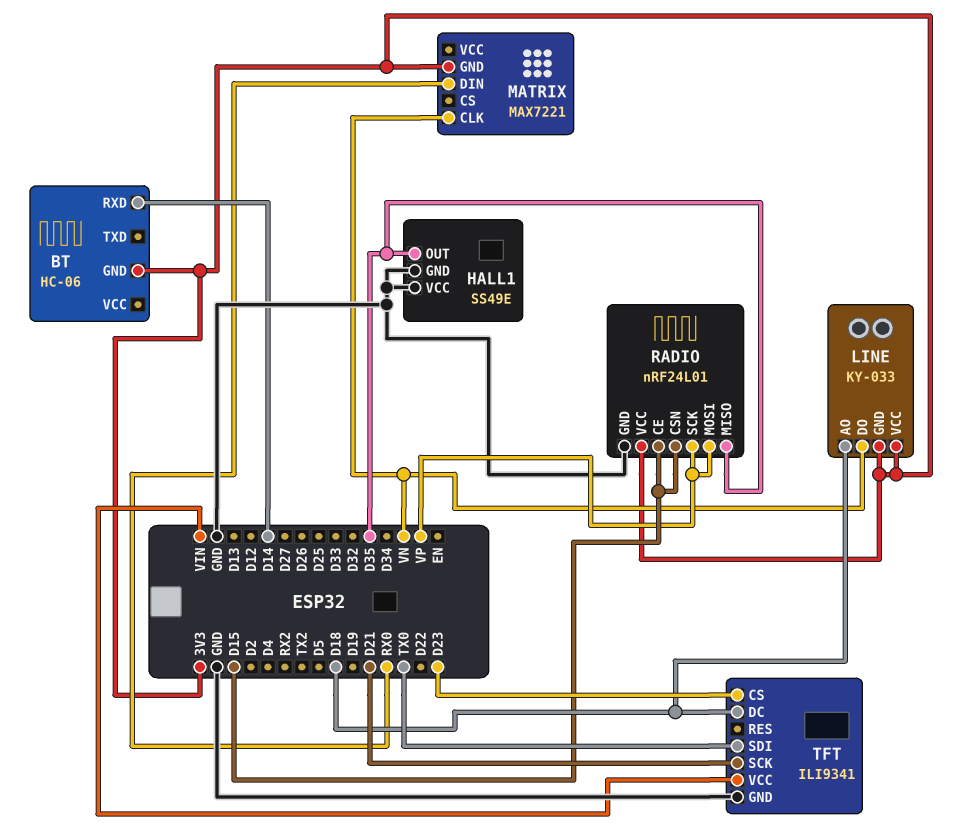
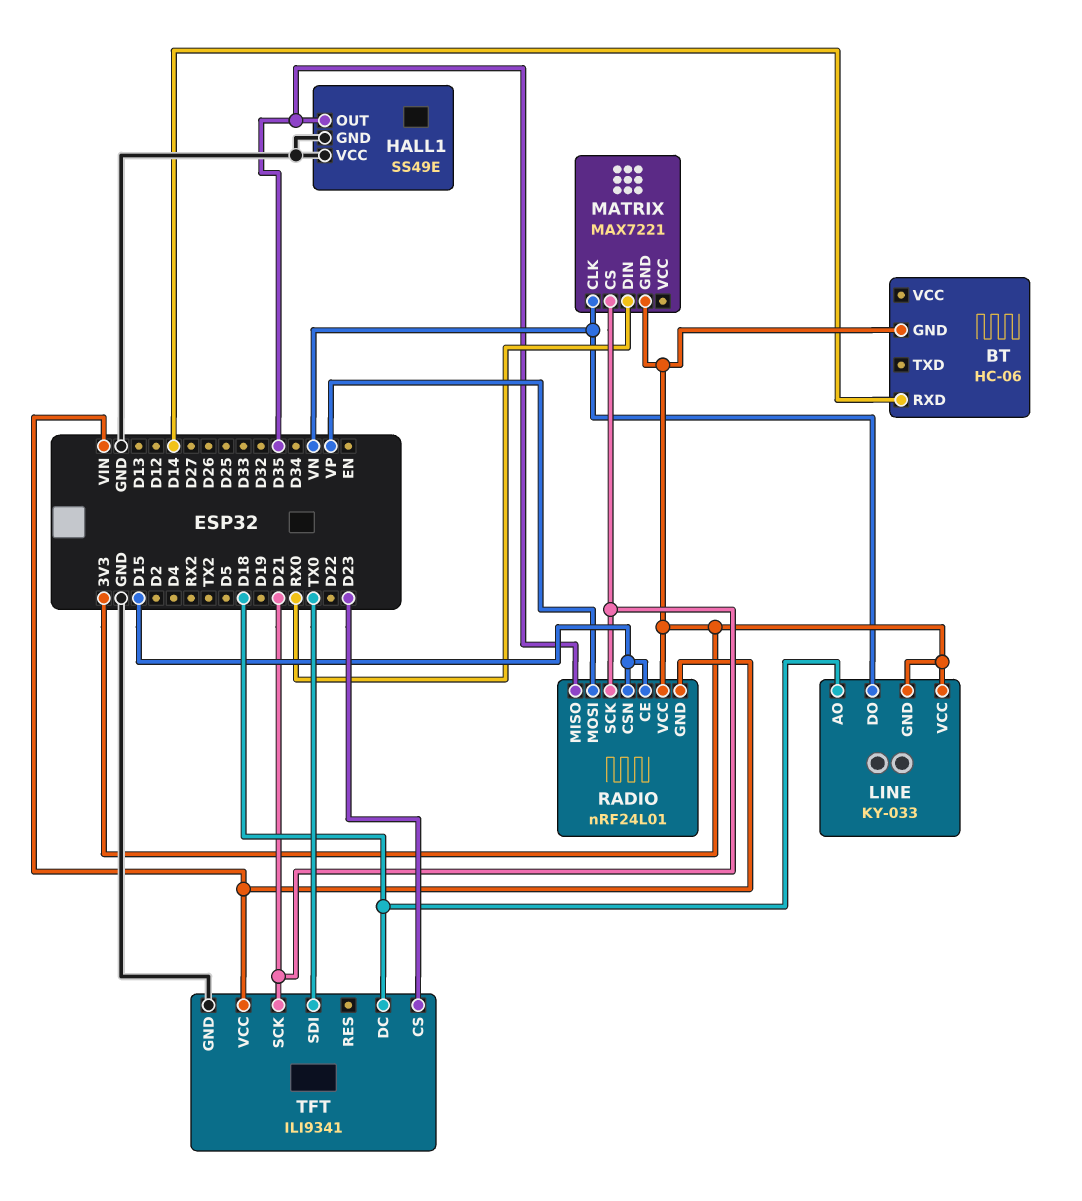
MATRIX pin CS: none -> D21
RADIO pin GND: GND -> VIN
RADIO pin SCK: VP -> D21

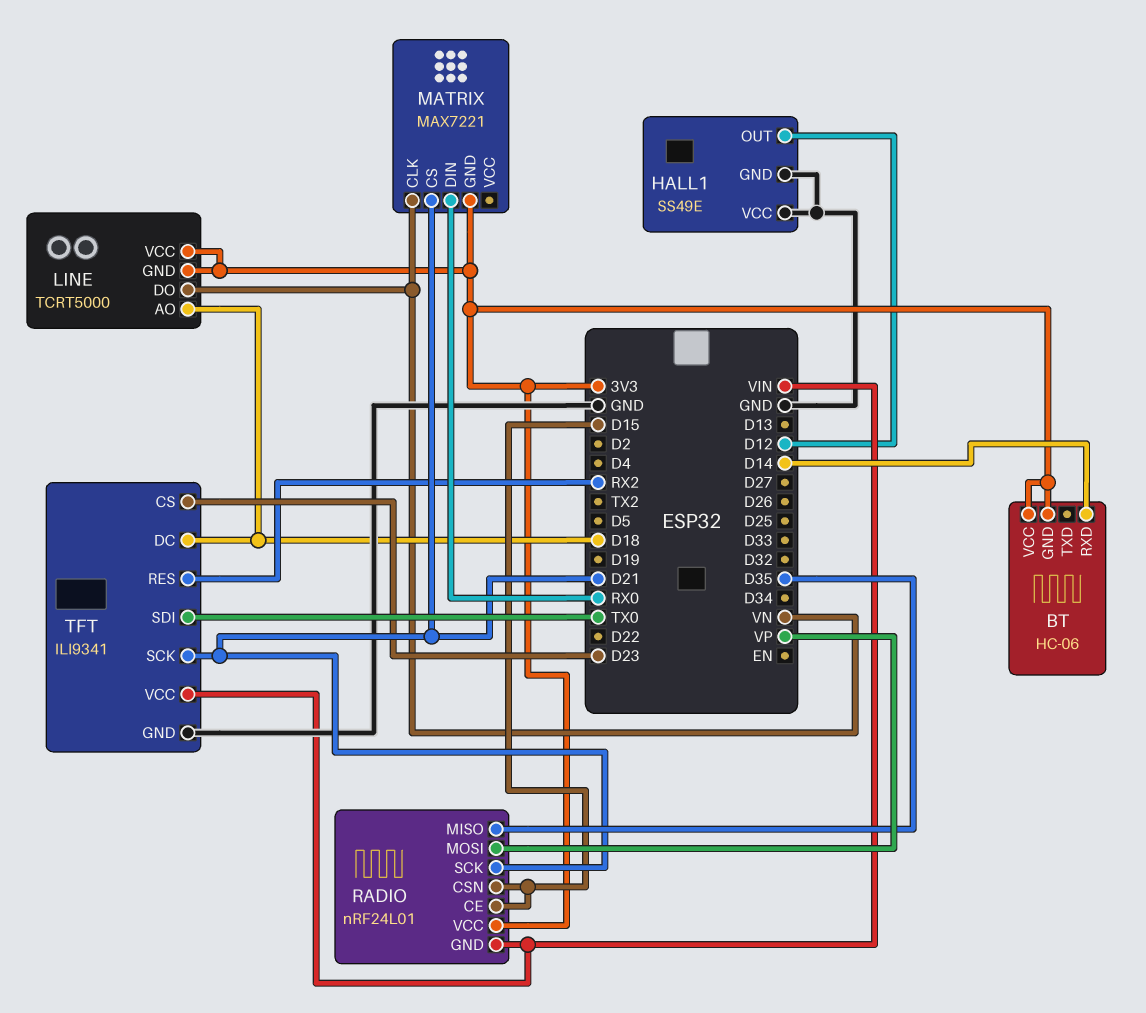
BT pin VCC: none -> 3V3
HALL1 pin OUT: D35 -> D12
LINE: KY-033 -> TCRT5000
TFT pin RES: none -> RX2

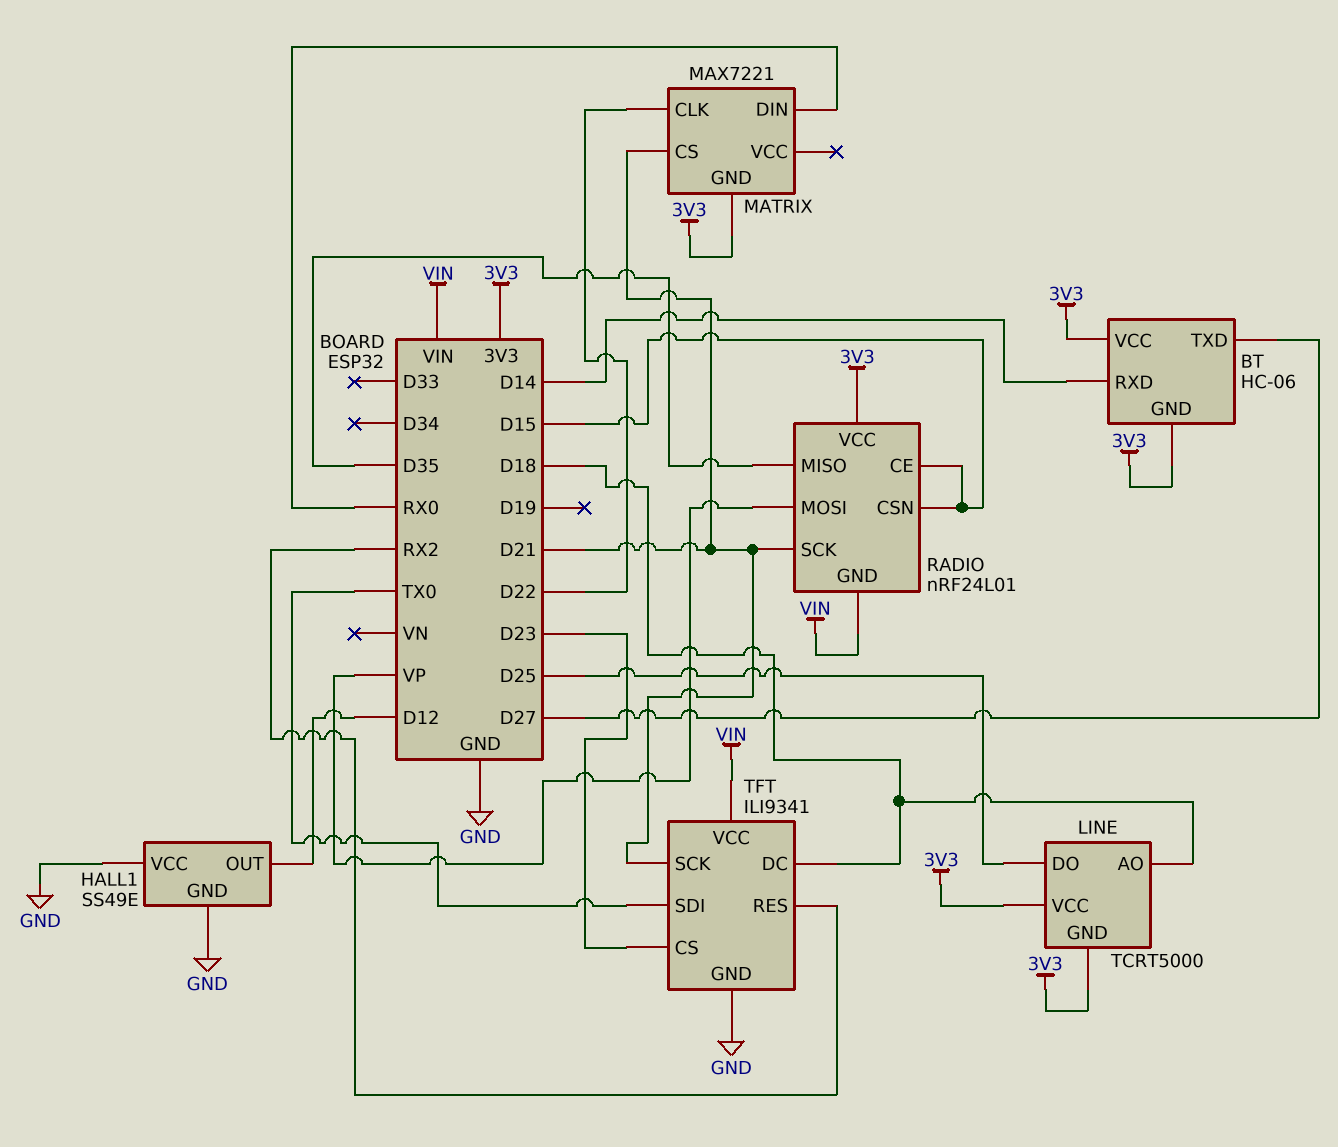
BT pin TXD: none -> D27
LINE pin DO: VN -> D25
MATRIX pin CLK: VN -> D22

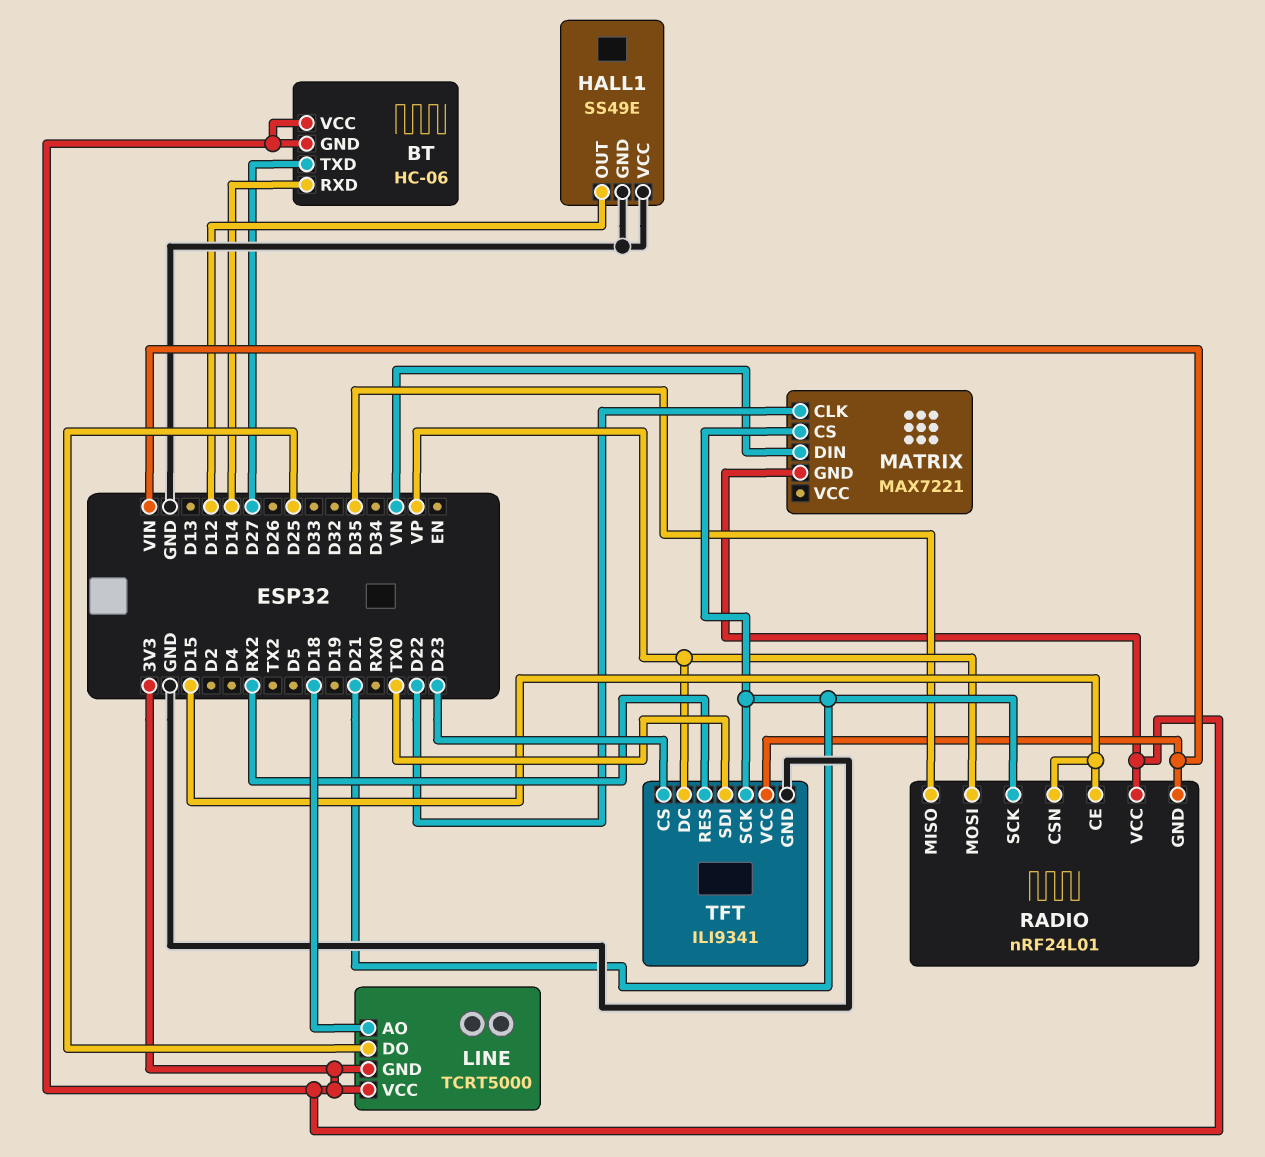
MATRIX pin DIN: RX0 -> VN
TFT pin DC: D18 -> VP

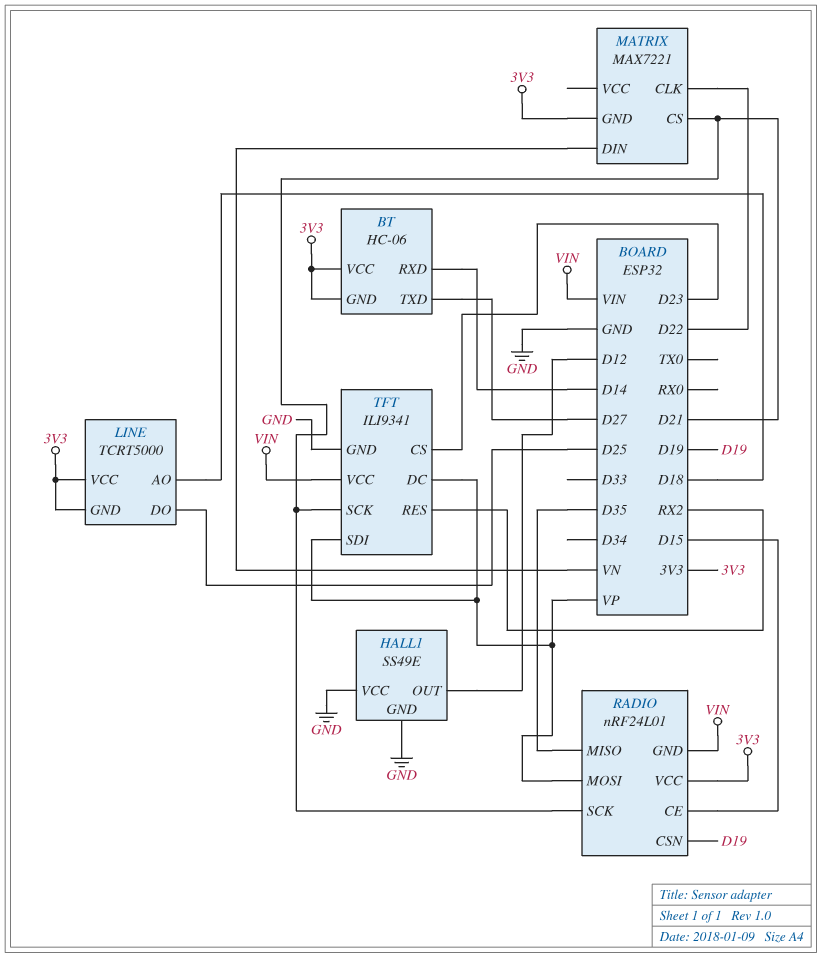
RADIO pin CSN: D15 -> D19
TFT pin SDI: TX0 -> VP

